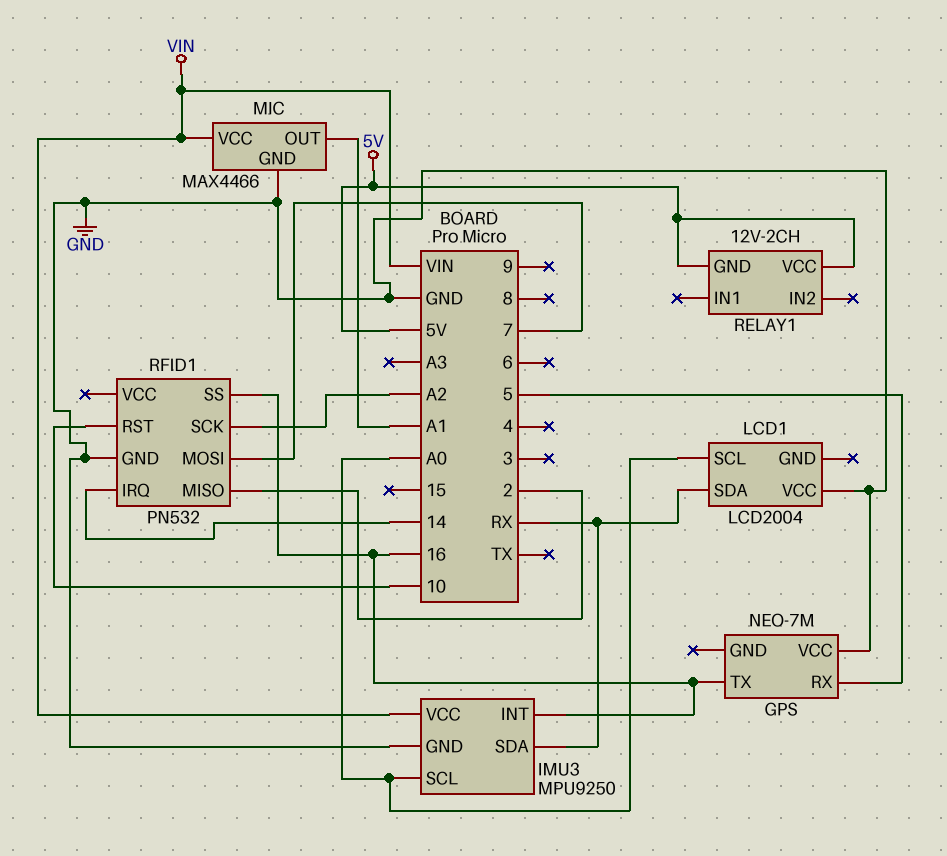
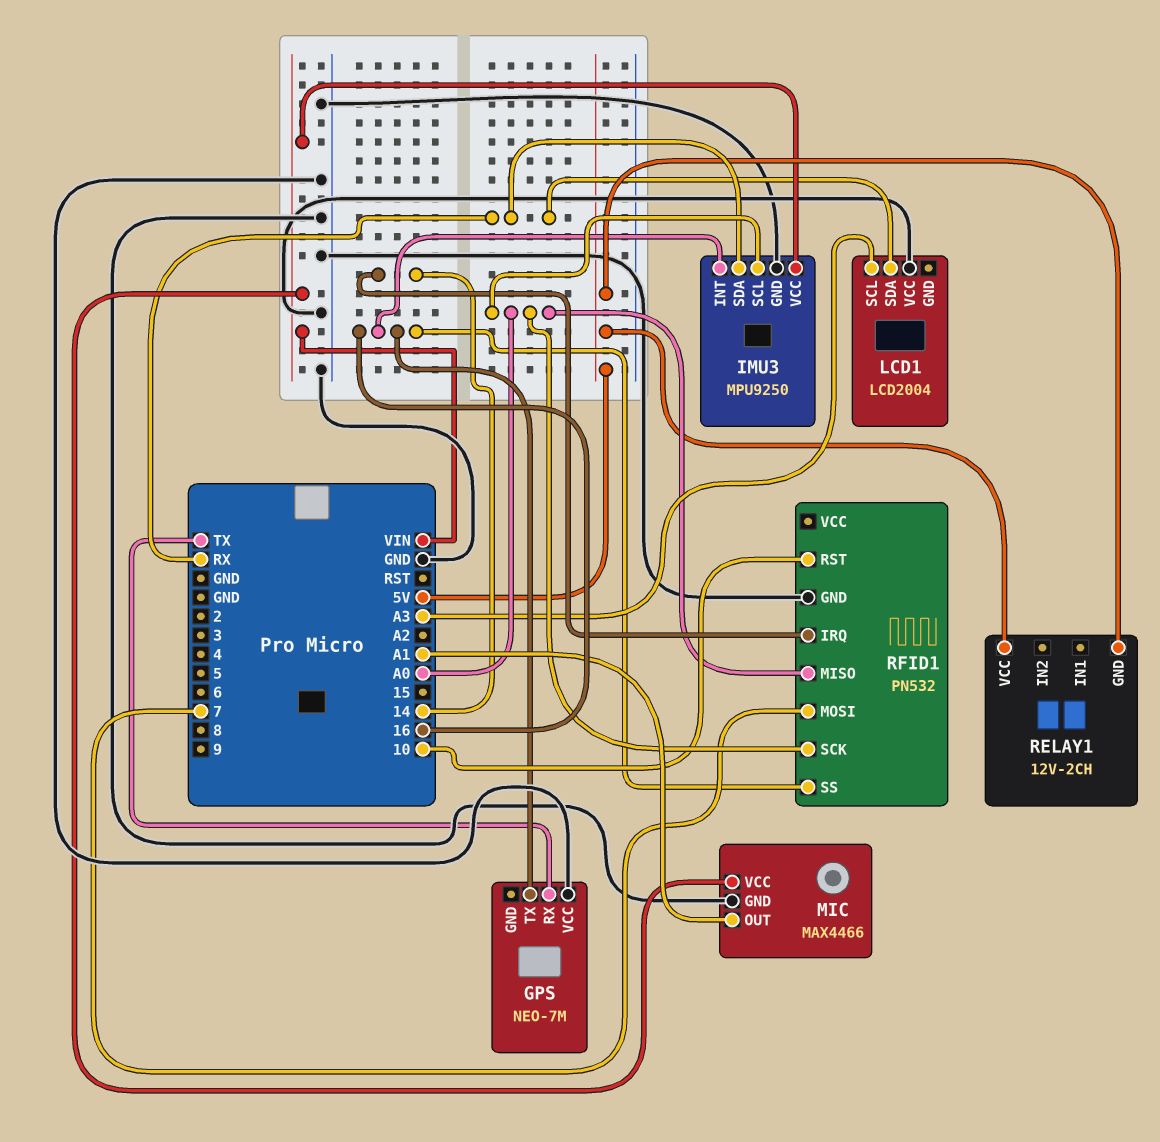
GPS pin RX: 5 -> TX
LCD1 pin SCL: A0 -> A3
RFID1 pin MISO: 2 -> A0
RFID1 pin SCK: A2 -> A0

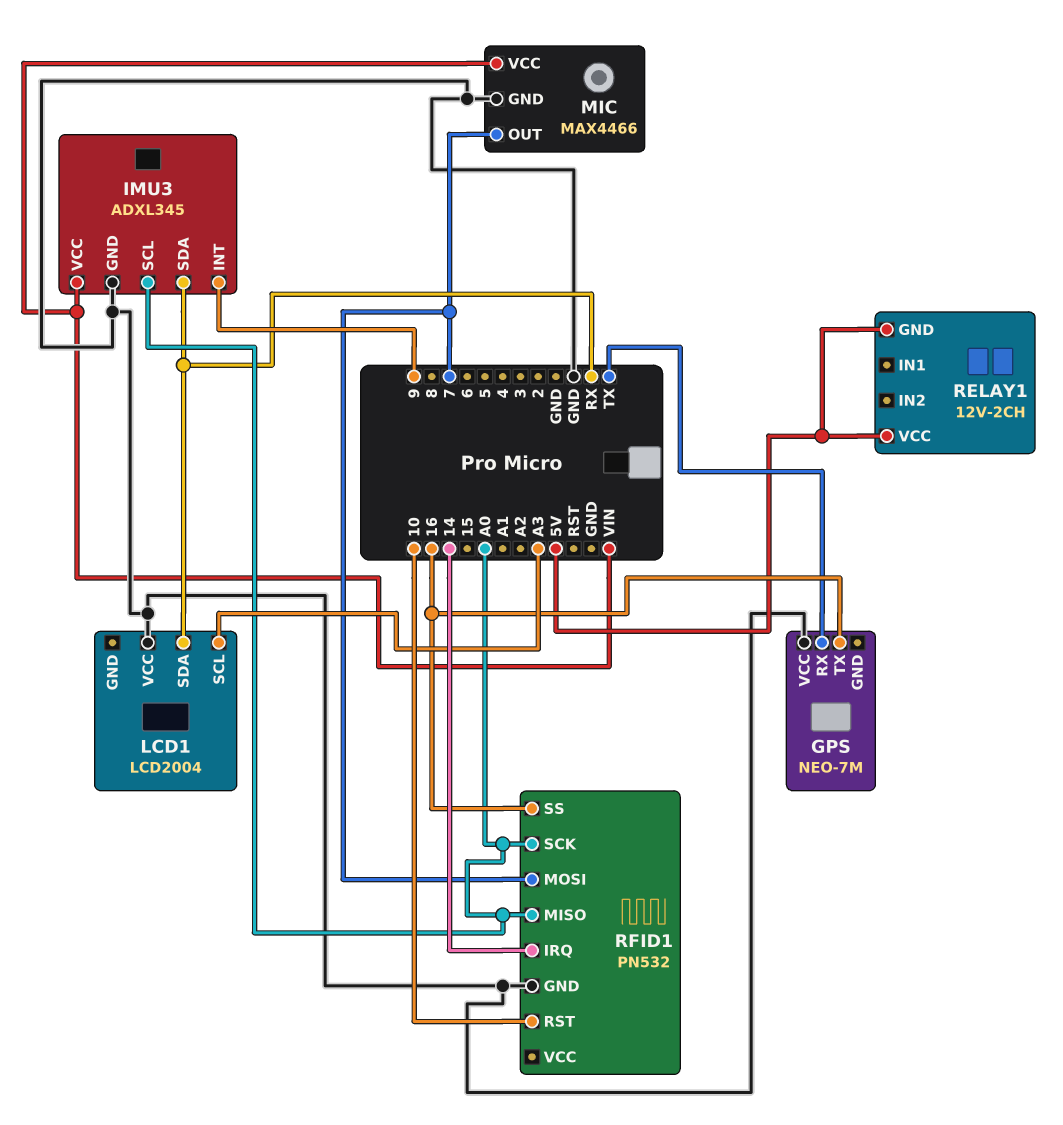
IMU3: MPU9250 -> ADXL345
IMU3 pin INT: 16 -> 9
MIC pin OUT: A1 -> 7

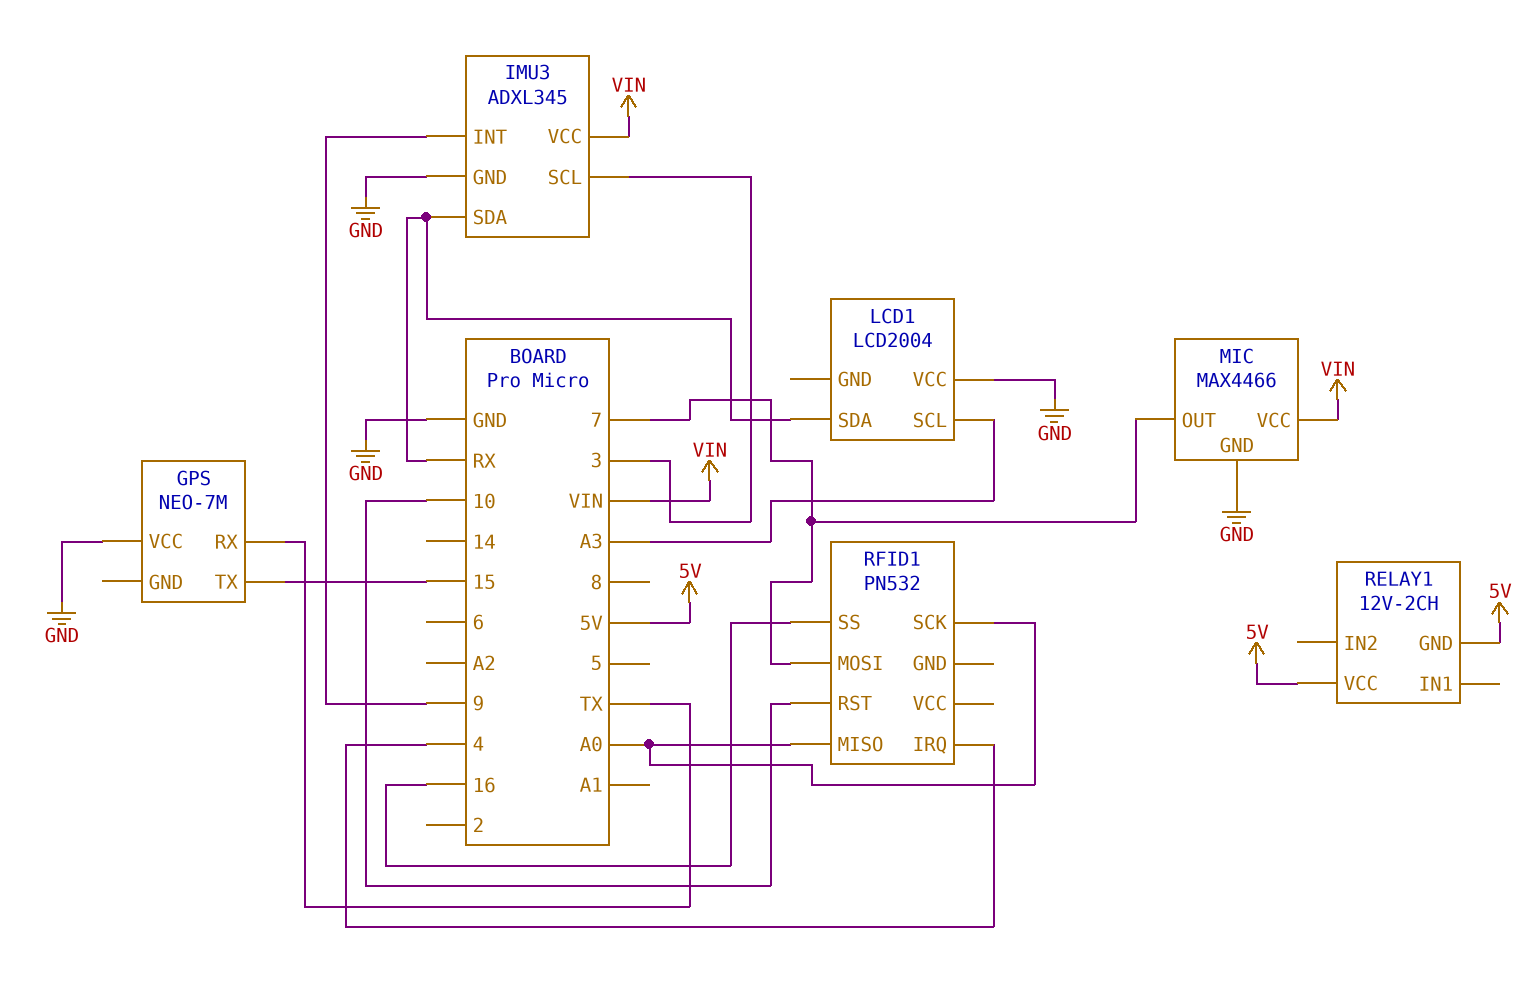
GPS pin TX: 16 -> 15
IMU3 pin SCL: A0 -> 3
RFID1 pin GND: GND -> none
RFID1 pin IRQ: 14 -> 4

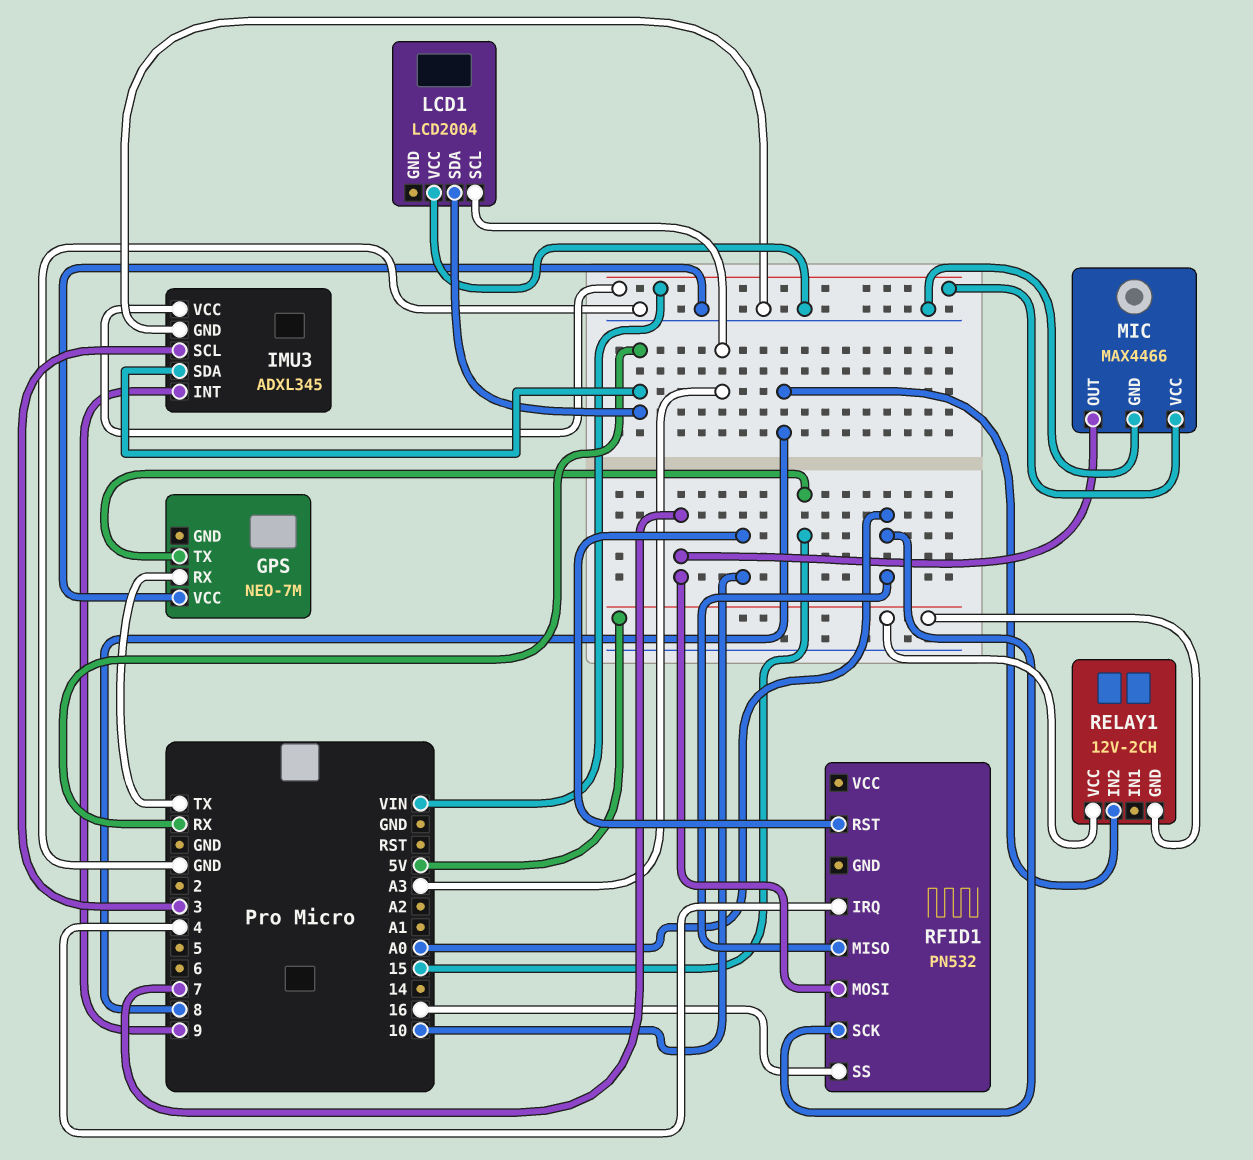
RELAY1 pin IN2: none -> 8

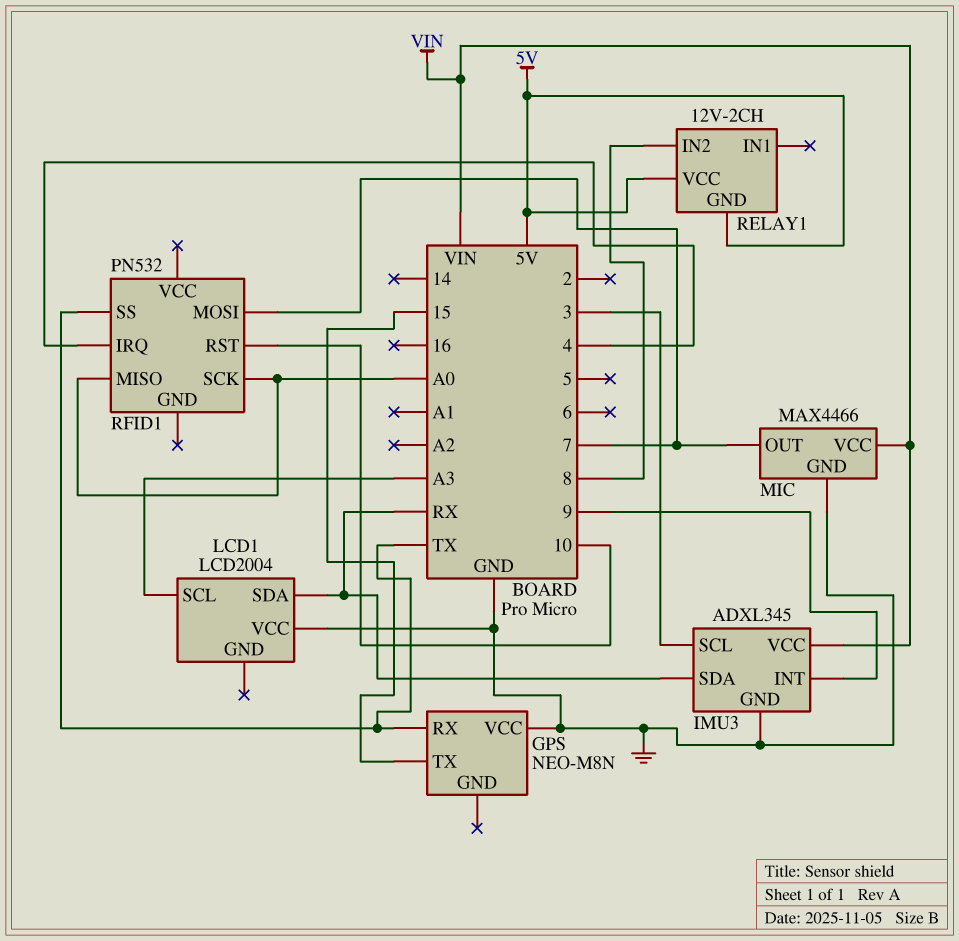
GPS: NEO-7M -> NEO-M8N
RFID1 pin SS: 16 -> TX

